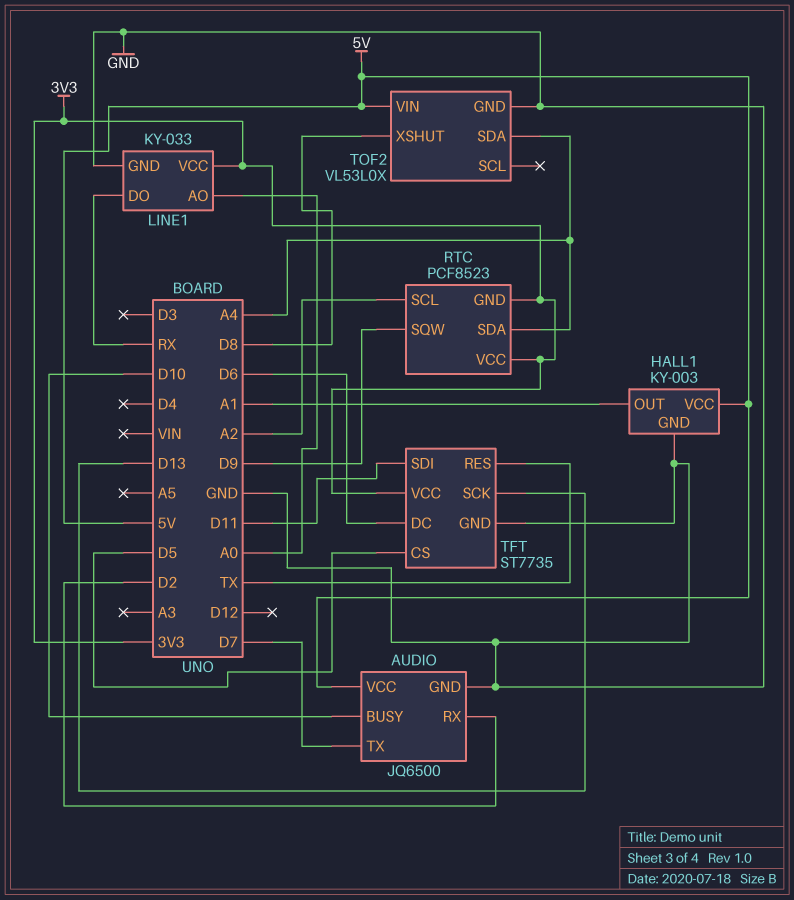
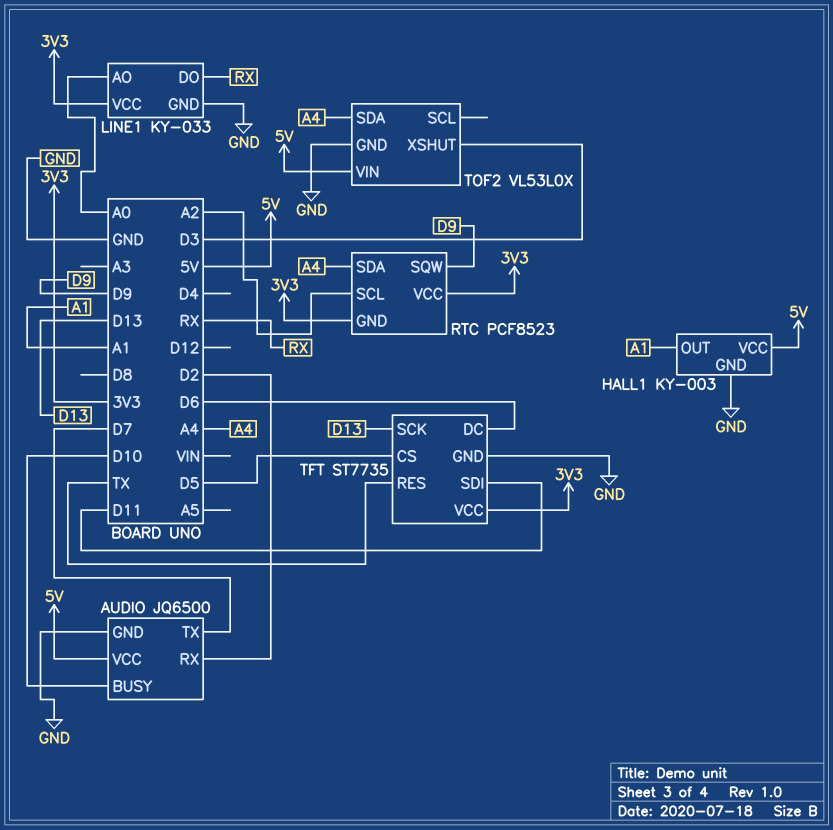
TOF2 pin XSHUT: D8 -> D3

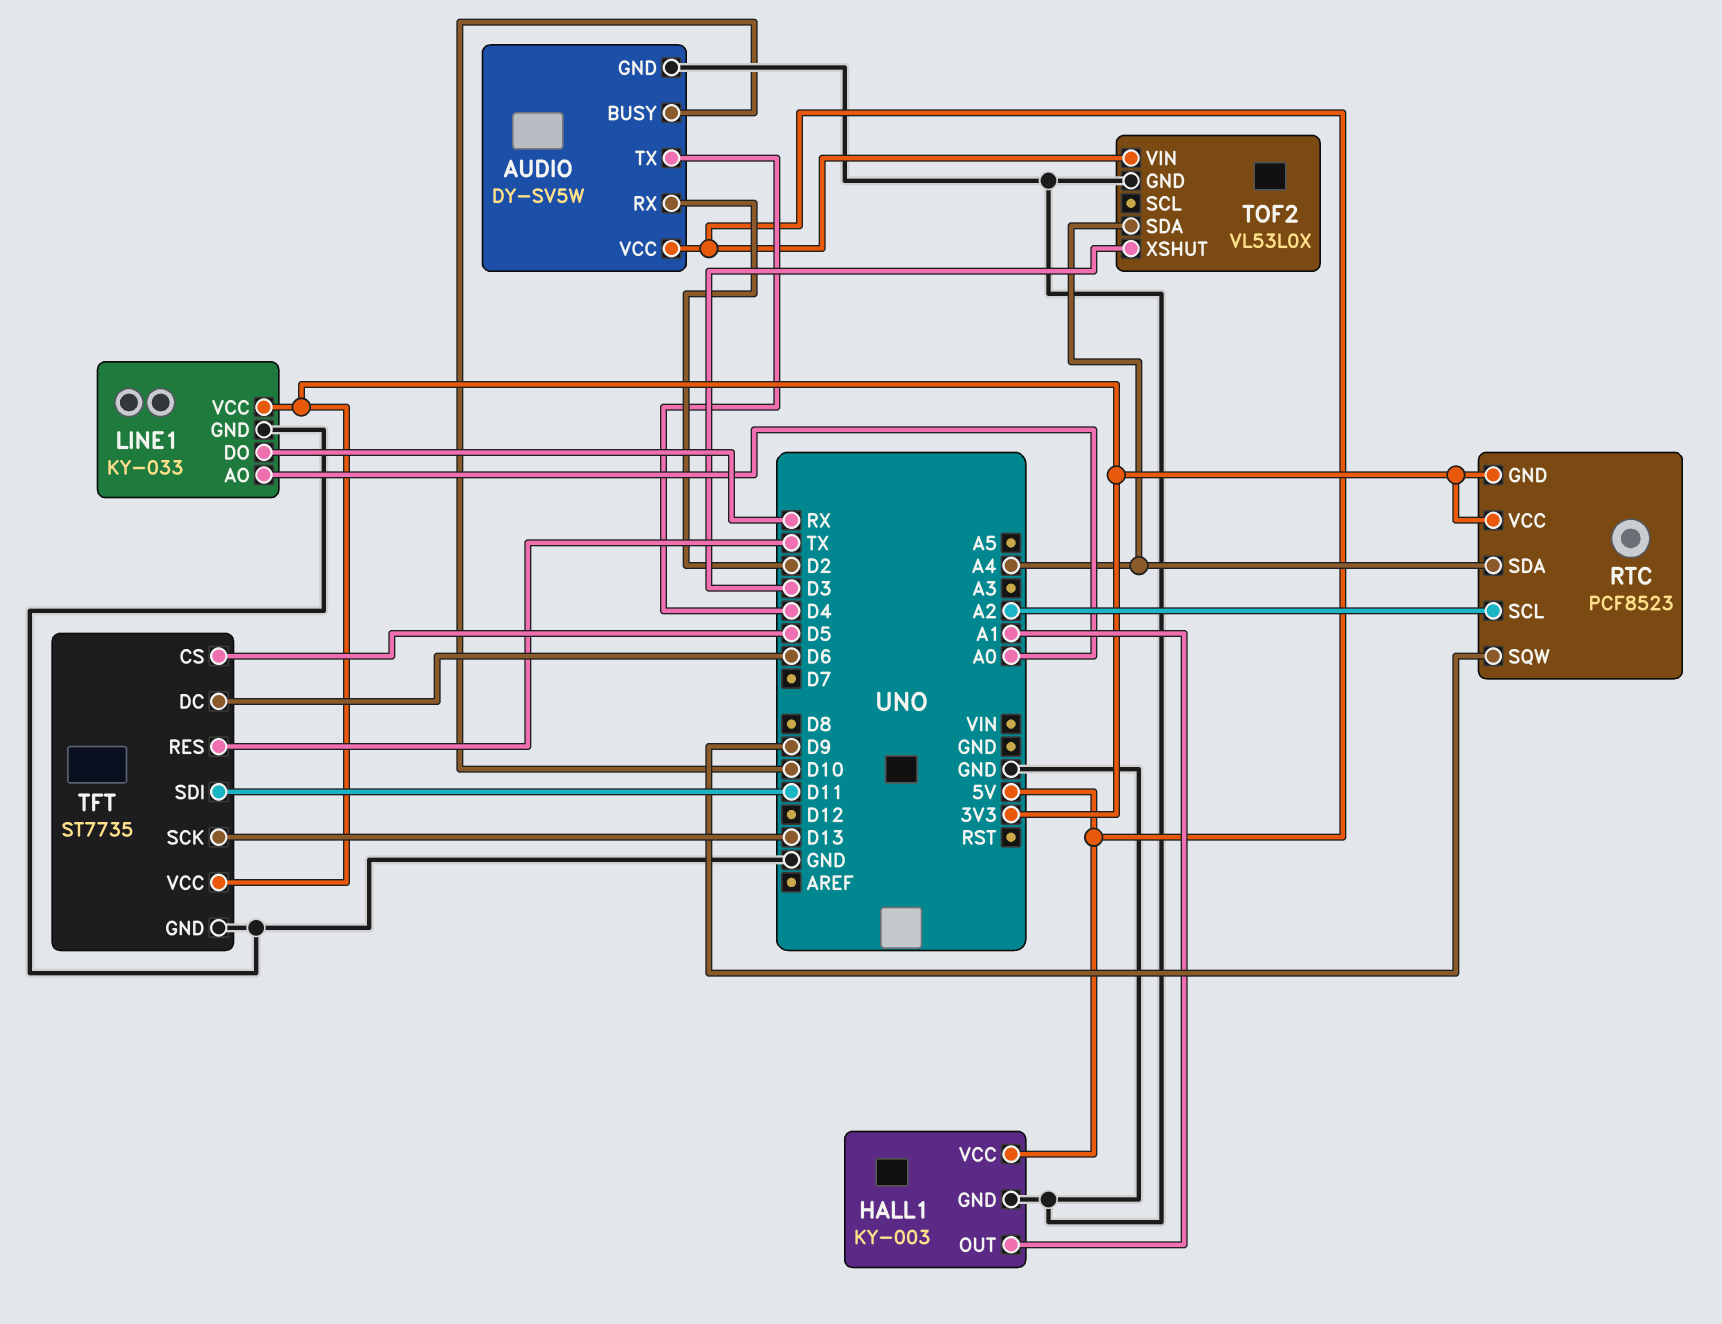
AUDIO: JQ6500 -> DY-SV5W
AUDIO pin TX: D7 -> D4

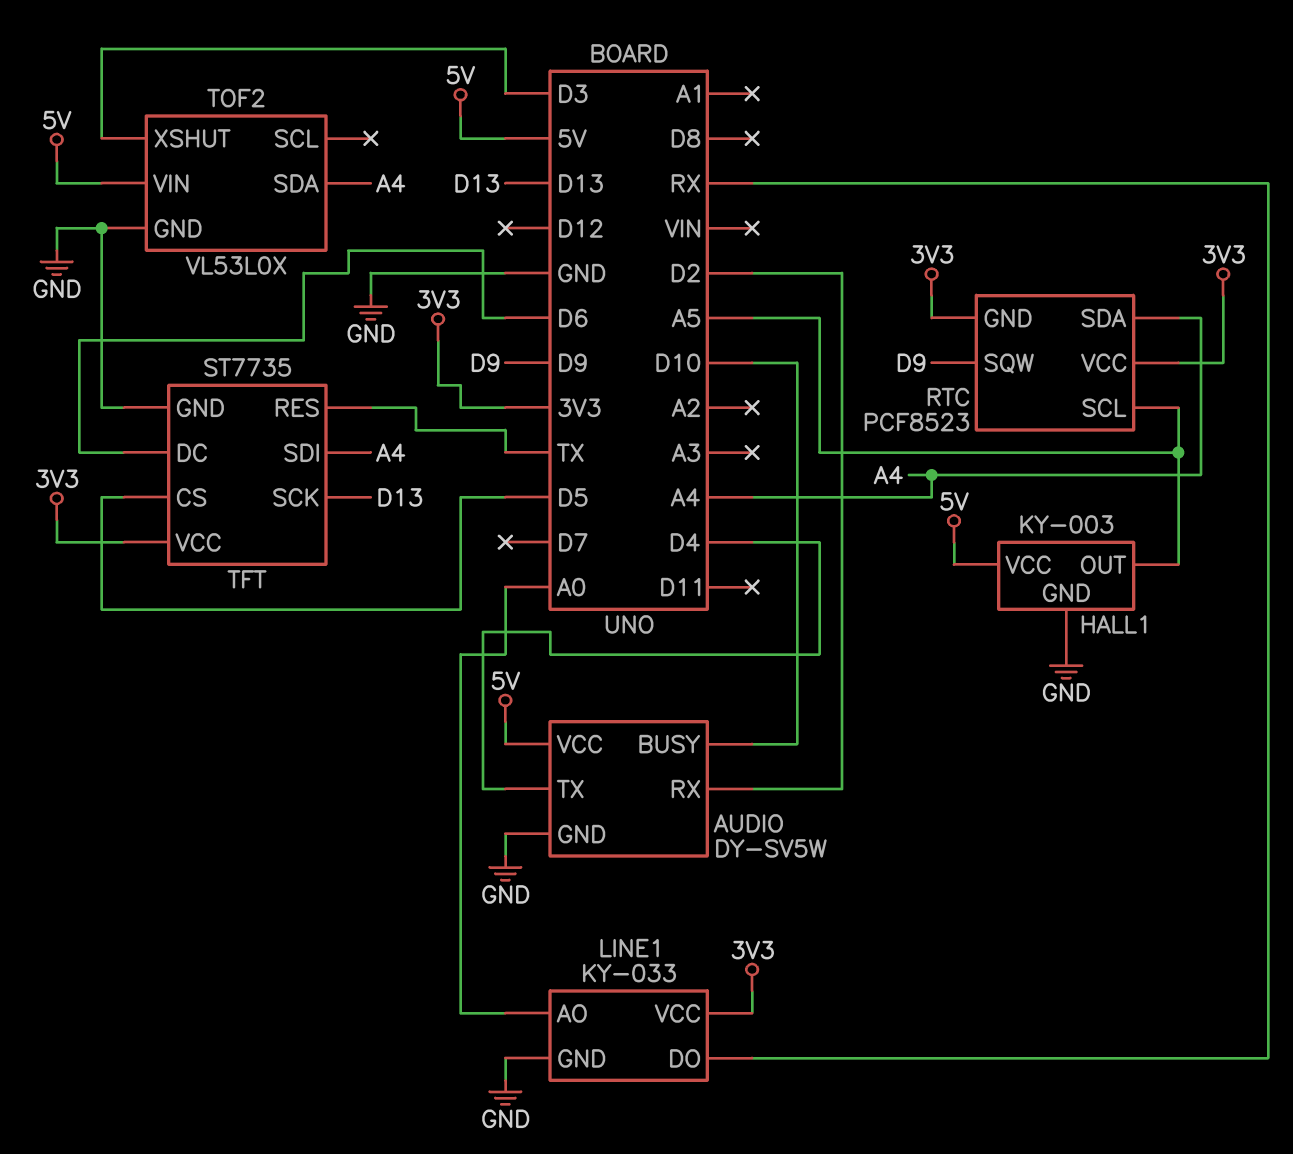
HALL1 pin OUT: A1 -> A5
RTC pin SCL: A2 -> A5
TFT pin SDI: D11 -> A4

